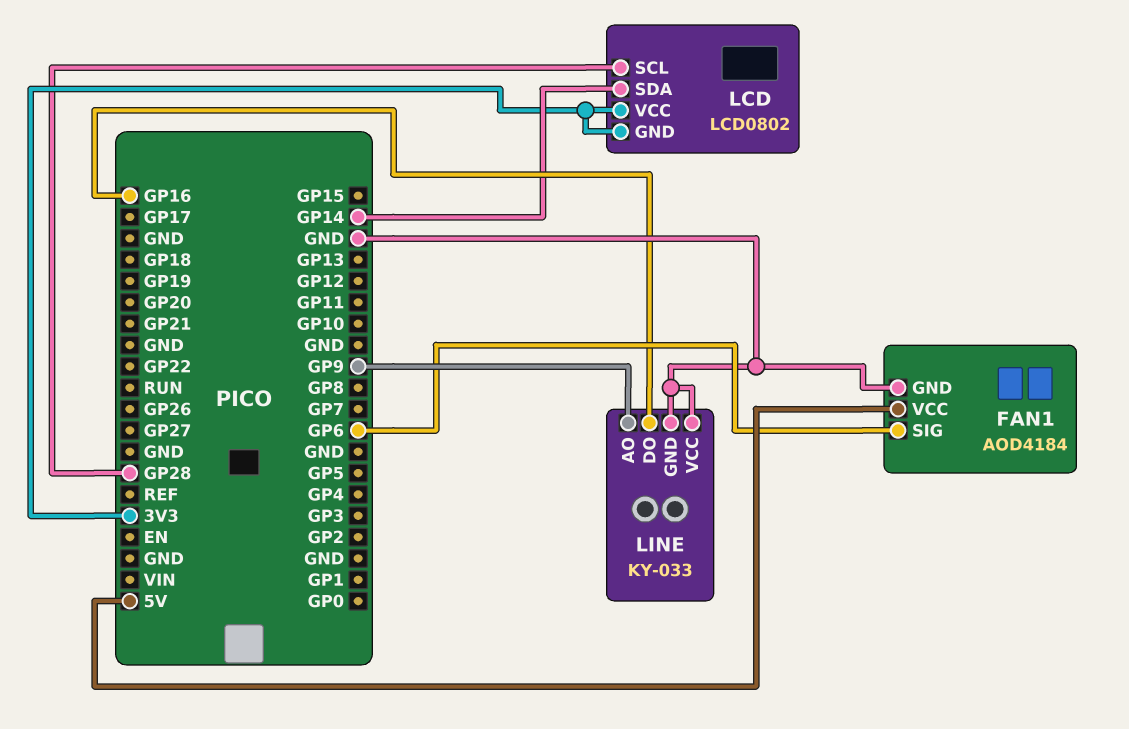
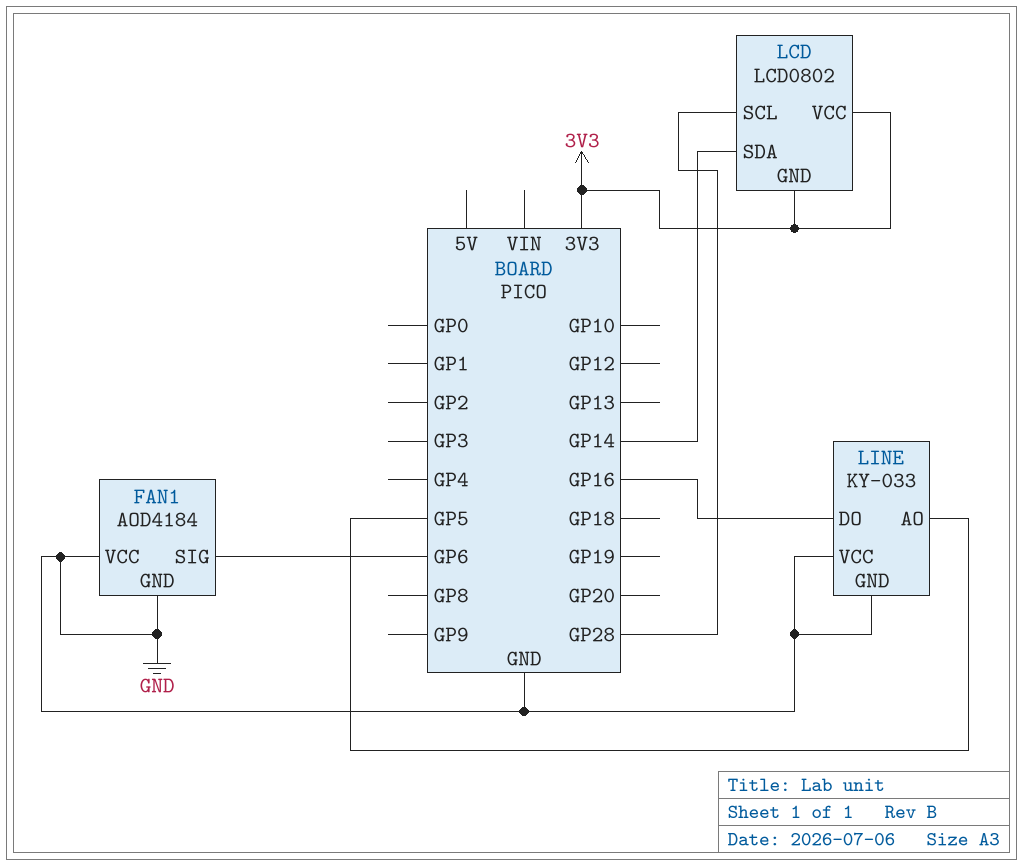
FAN1 pin VCC: 5V -> GND
LINE pin AO: GP9 -> GP5

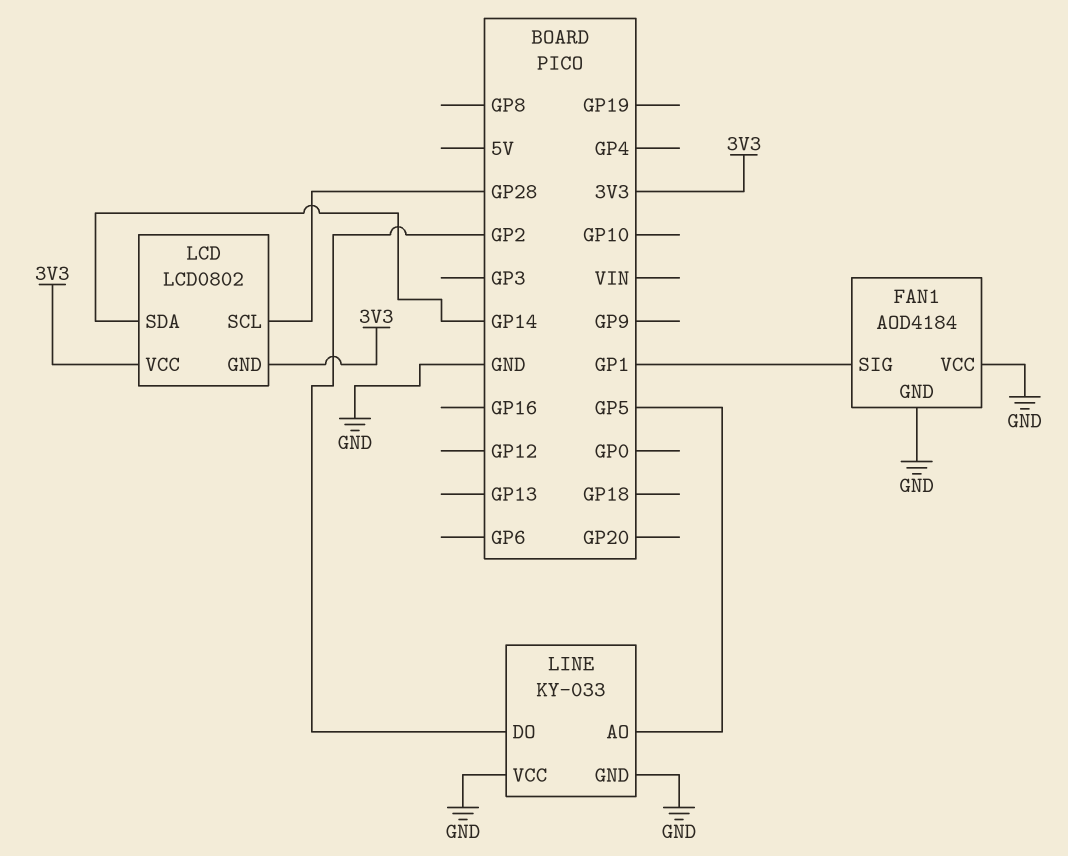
FAN1 pin SIG: GP6 -> GP1
LINE pin DO: GP16 -> GP2

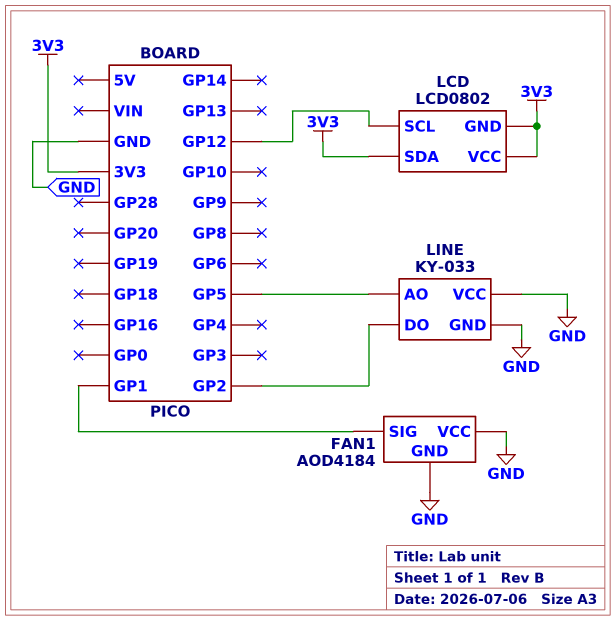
LCD pin SCL: GP28 -> GP12
LCD pin SDA: GP14 -> 3V3

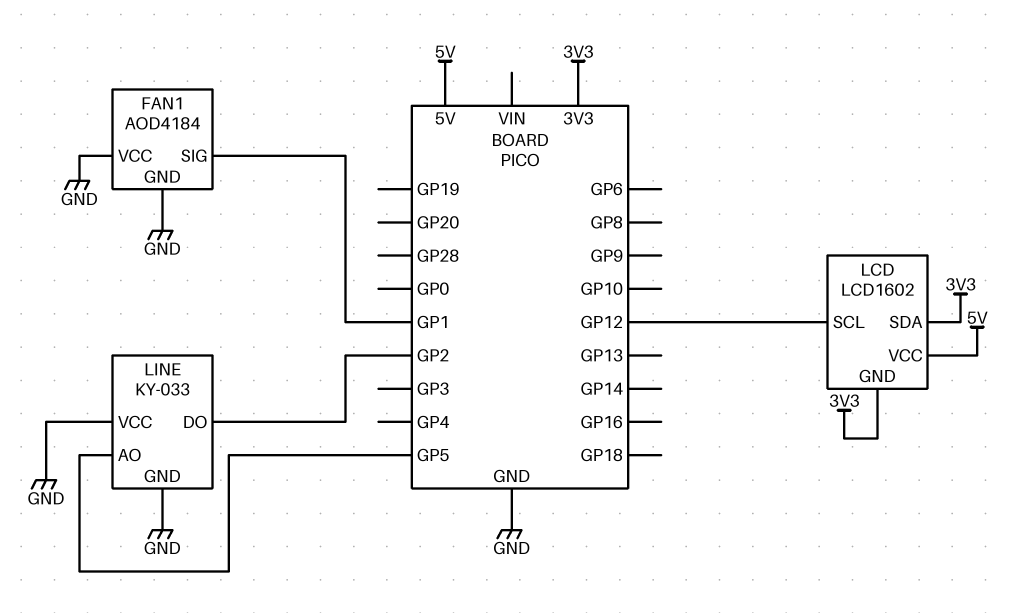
LCD: LCD0802 -> LCD1602
LCD pin VCC: 3V3 -> 5V

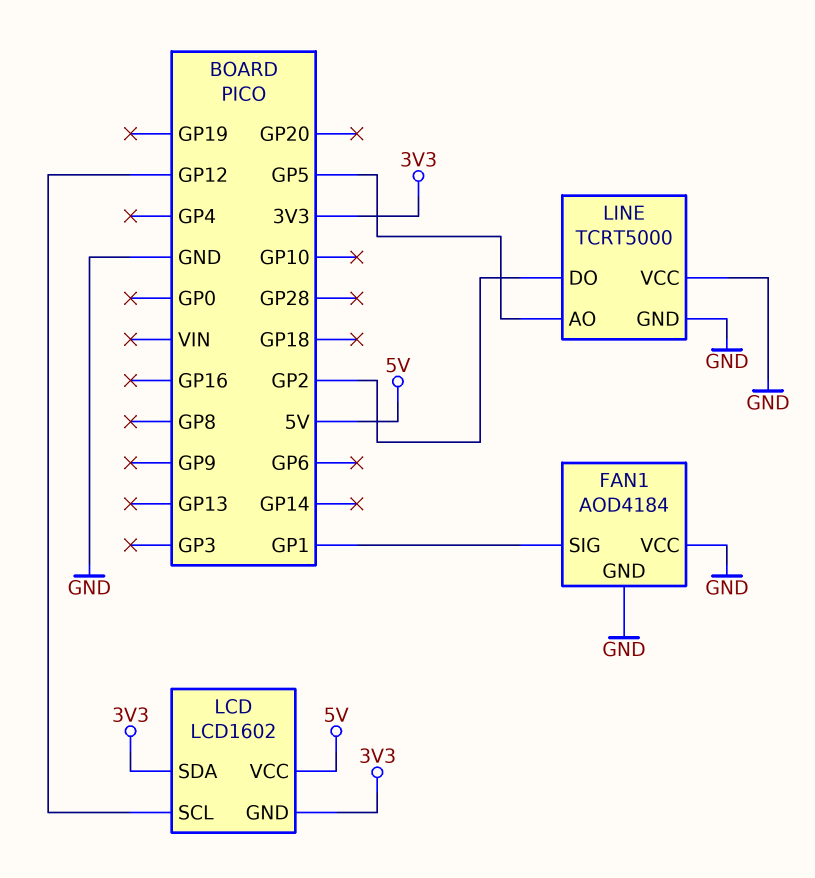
LINE: KY-033 -> TCRT5000

